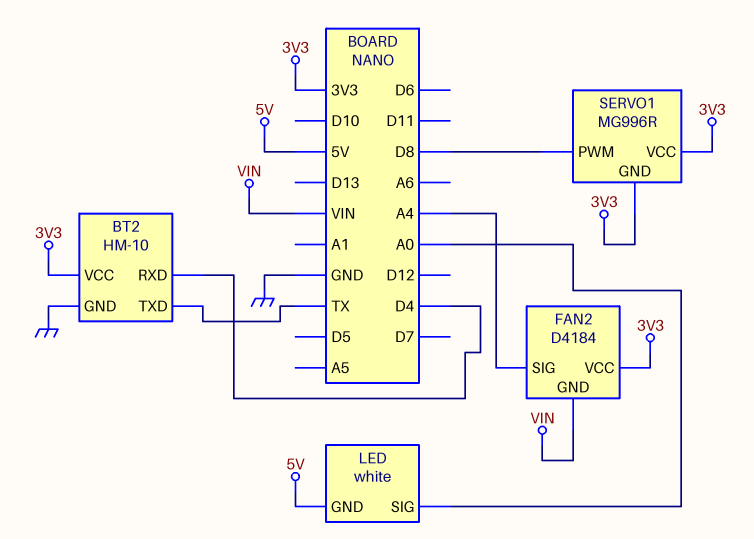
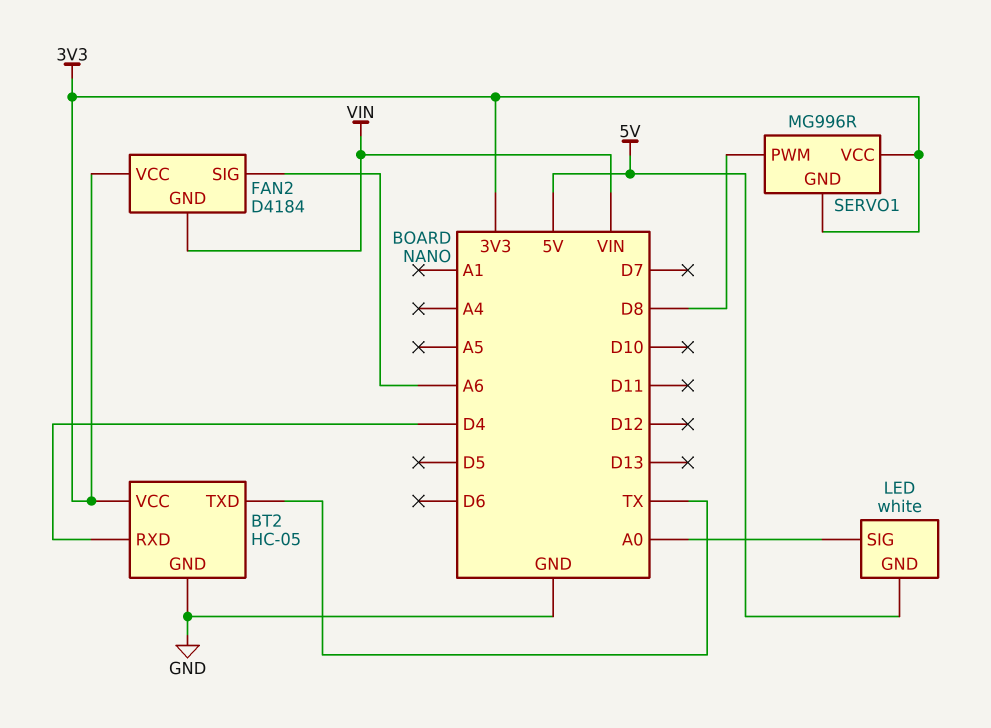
BT2: HM-10 -> HC-05
FAN2 pin SIG: A4 -> A6

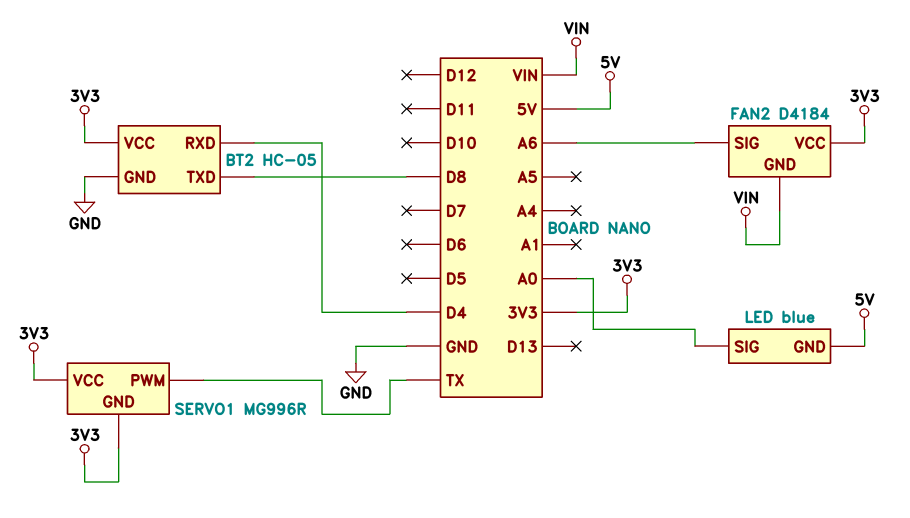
BT2 pin TXD: TX -> D8
LED: white -> blue
SERVO1 pin PWM: D8 -> TX

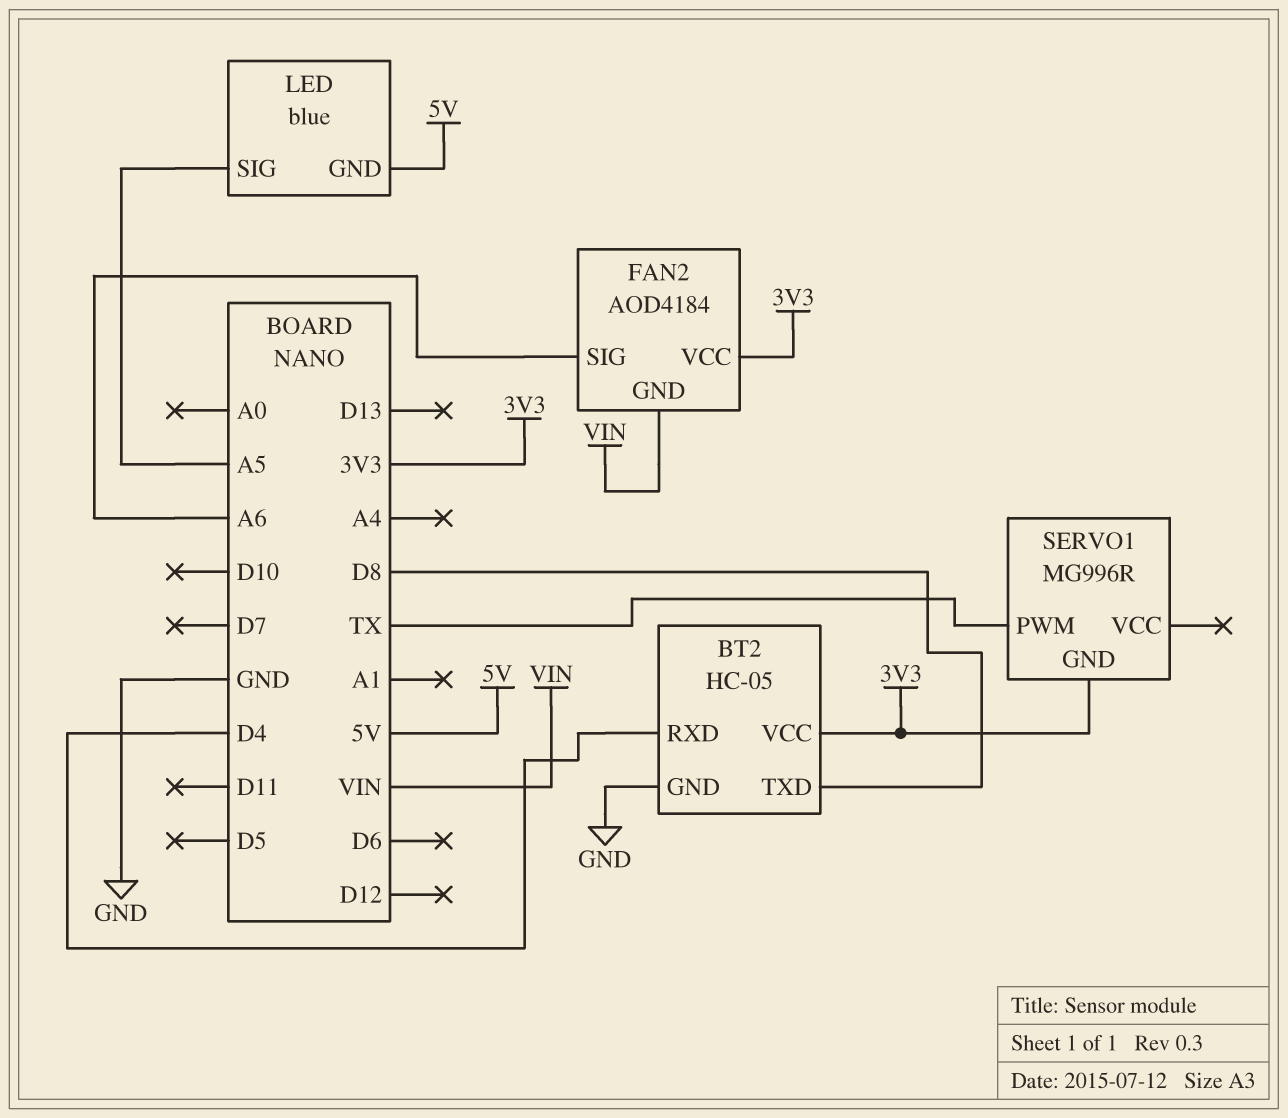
FAN2: D4184 -> AOD4184
LED pin SIG: A0 -> A5
SERVO1 pin VCC: 3V3 -> none

